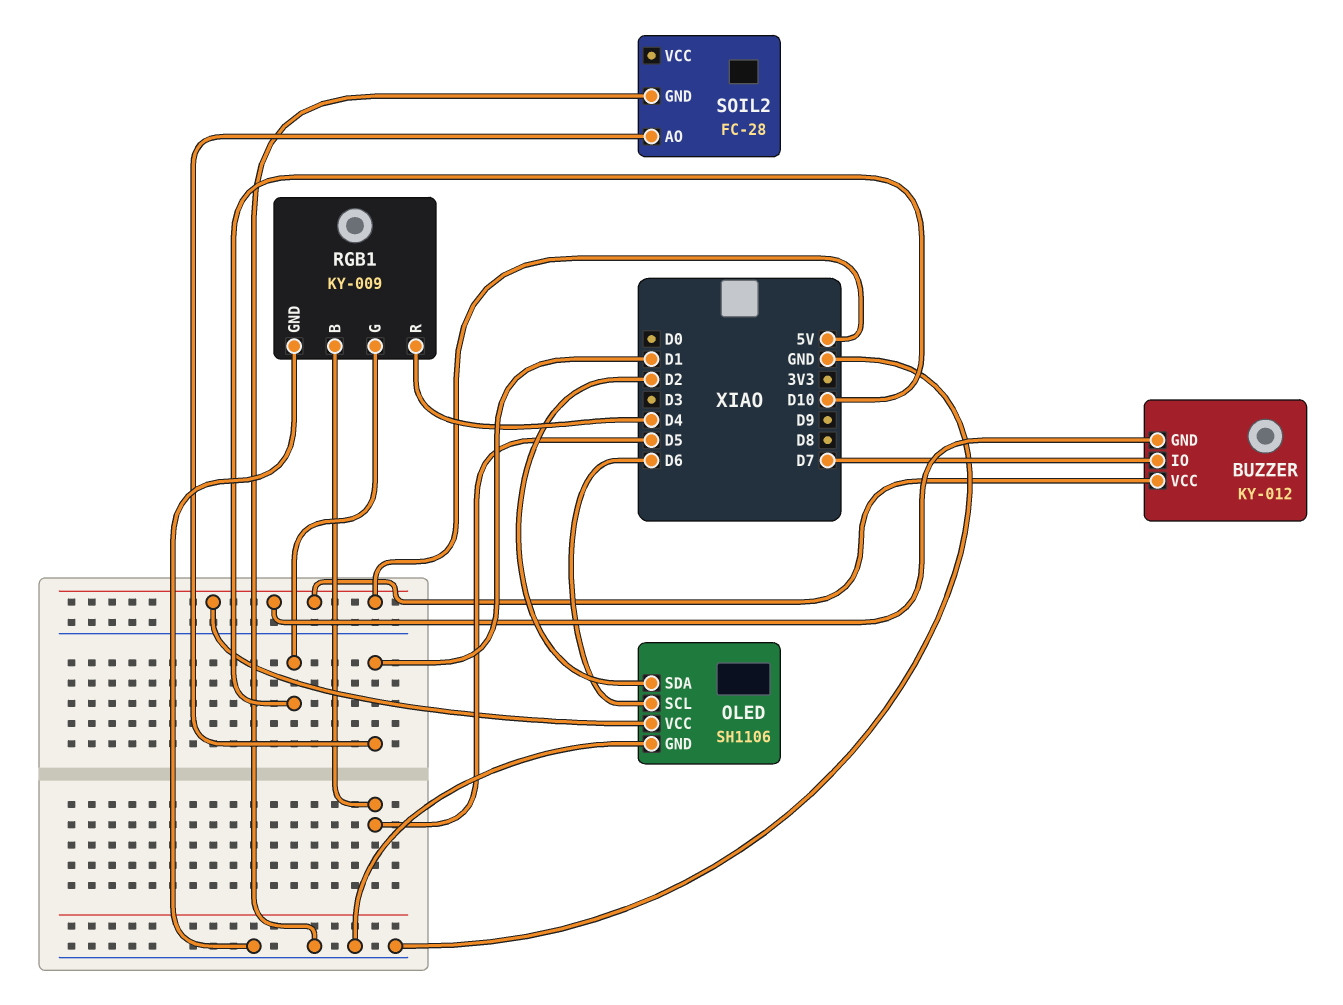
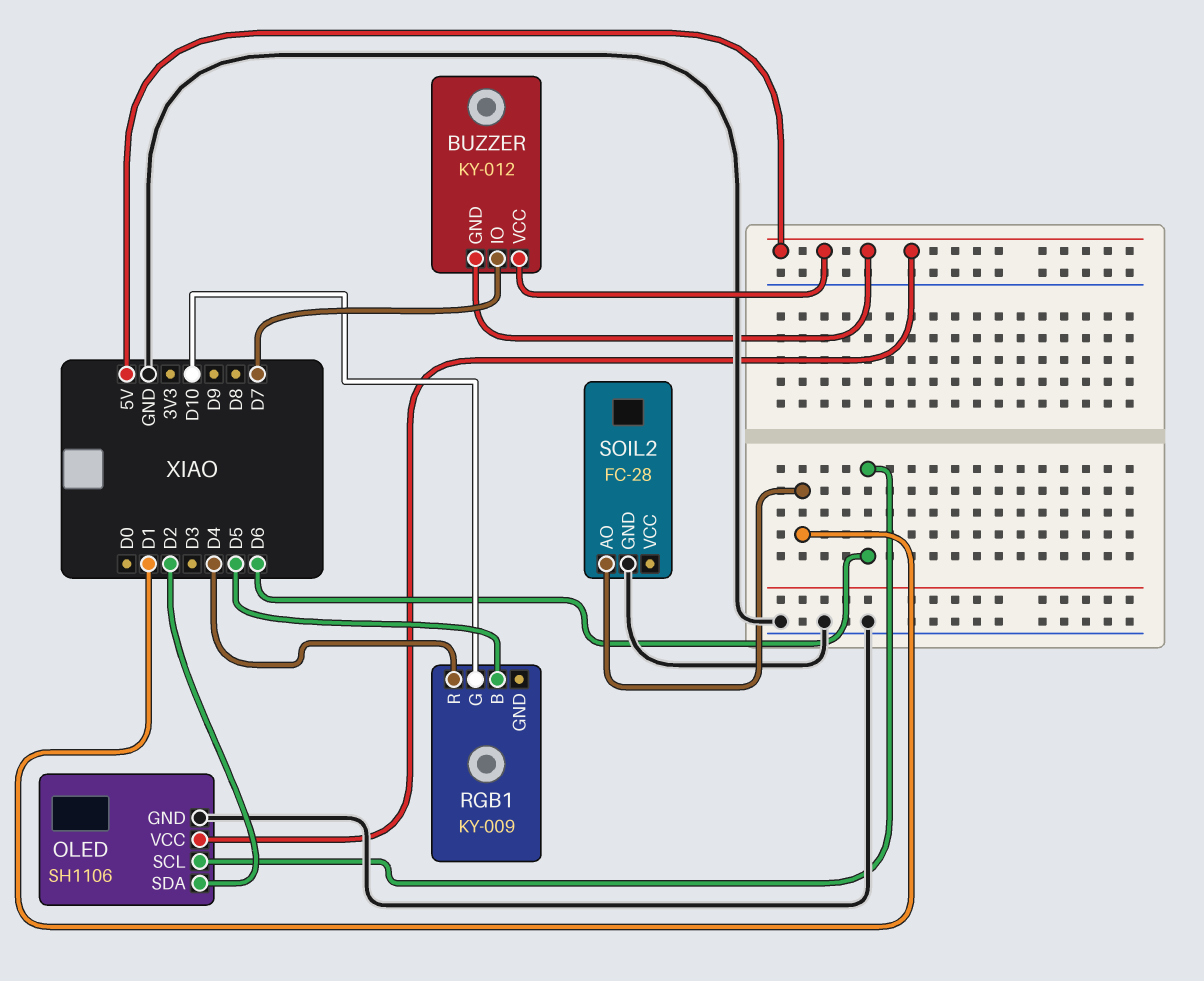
RGB1 pin GND: GND -> none

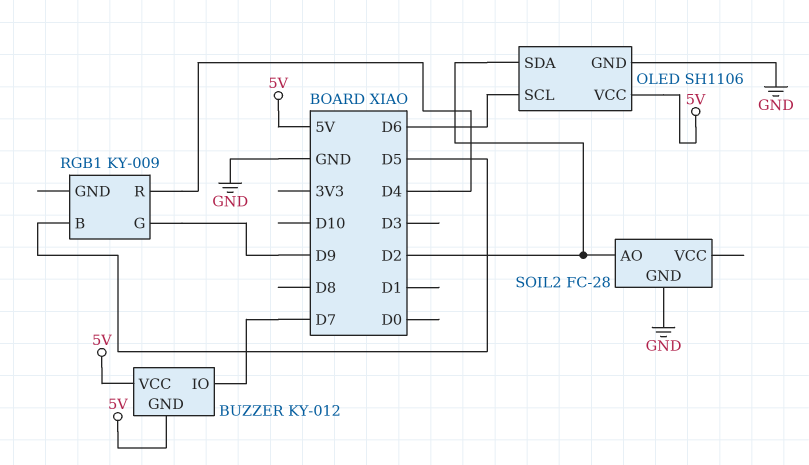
RGB1 pin G: D10 -> D9
SOIL2 pin AO: D1 -> D2

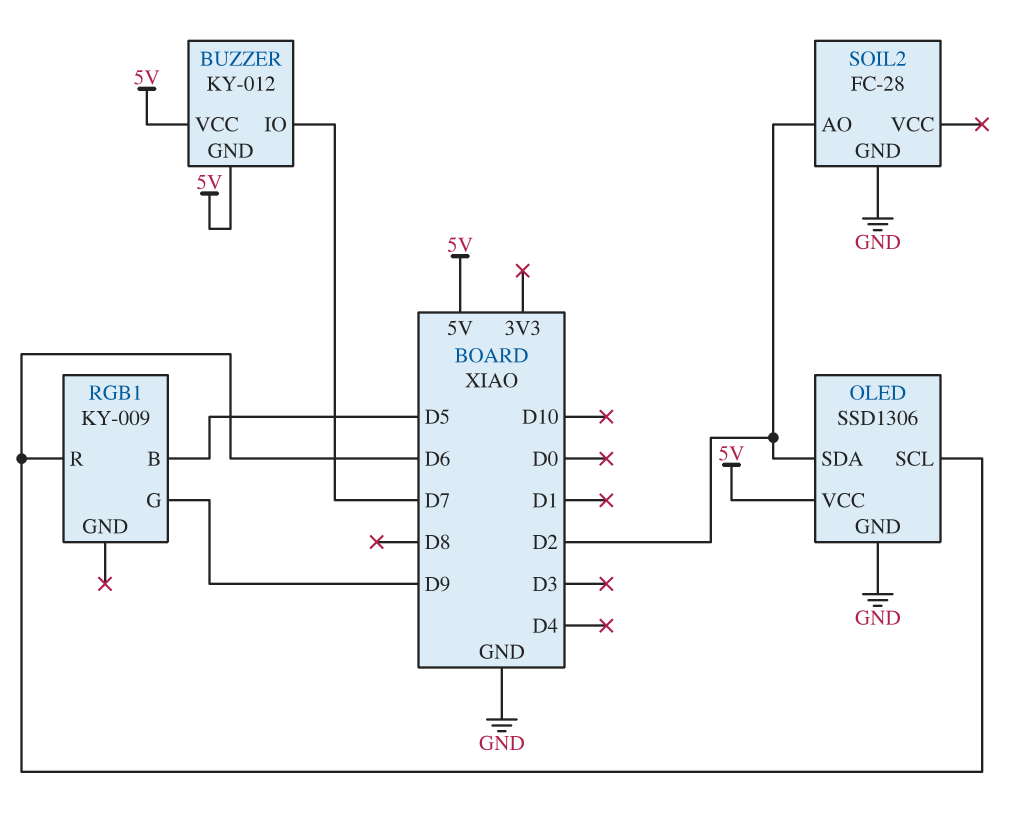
OLED: SH1106 -> SSD1306
RGB1 pin R: D4 -> D6

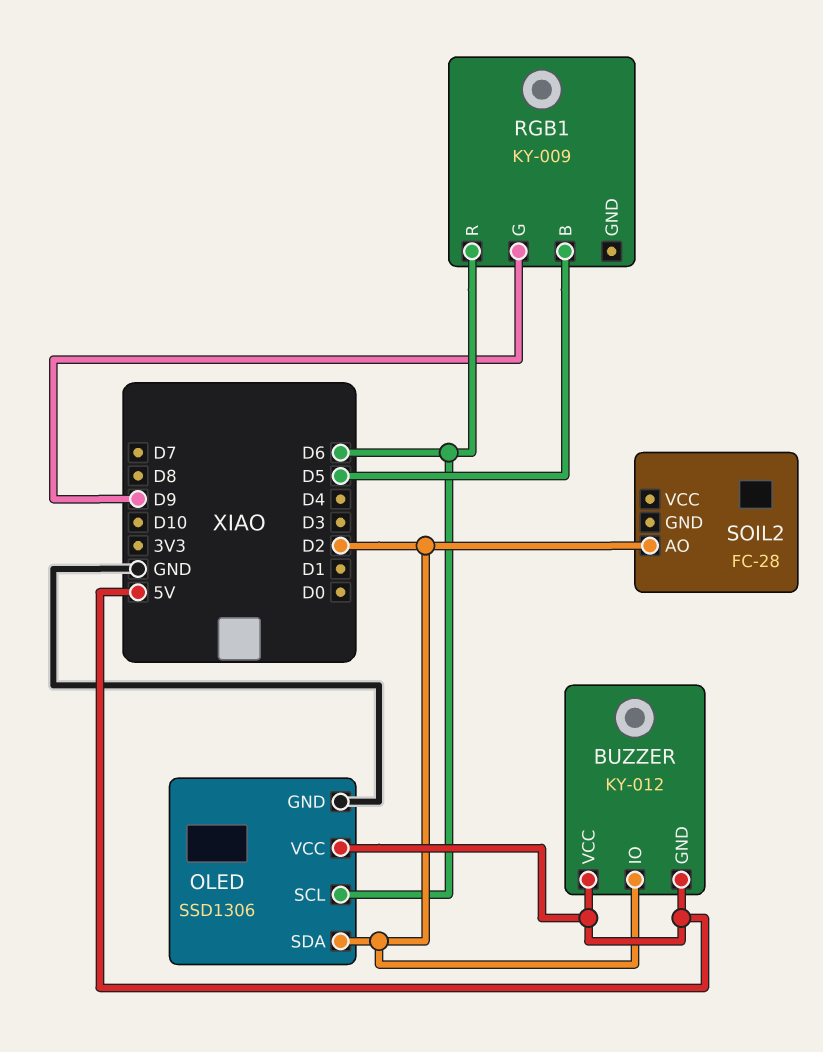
BUZZER pin IO: D7 -> D2
SOIL2 pin GND: GND -> none

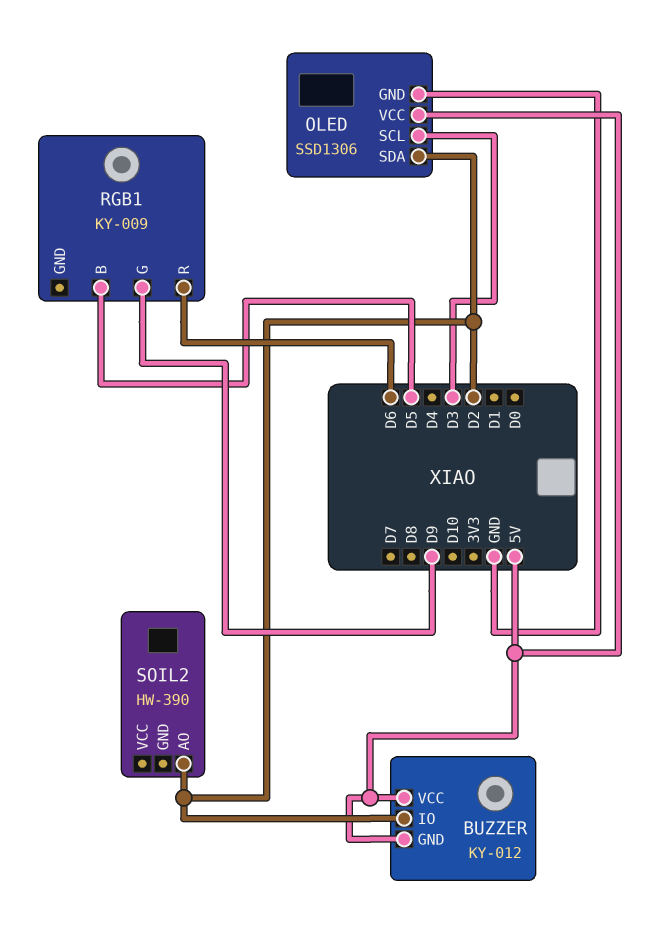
OLED pin SCL: D6 -> D3
SOIL2: FC-28 -> HW-390

